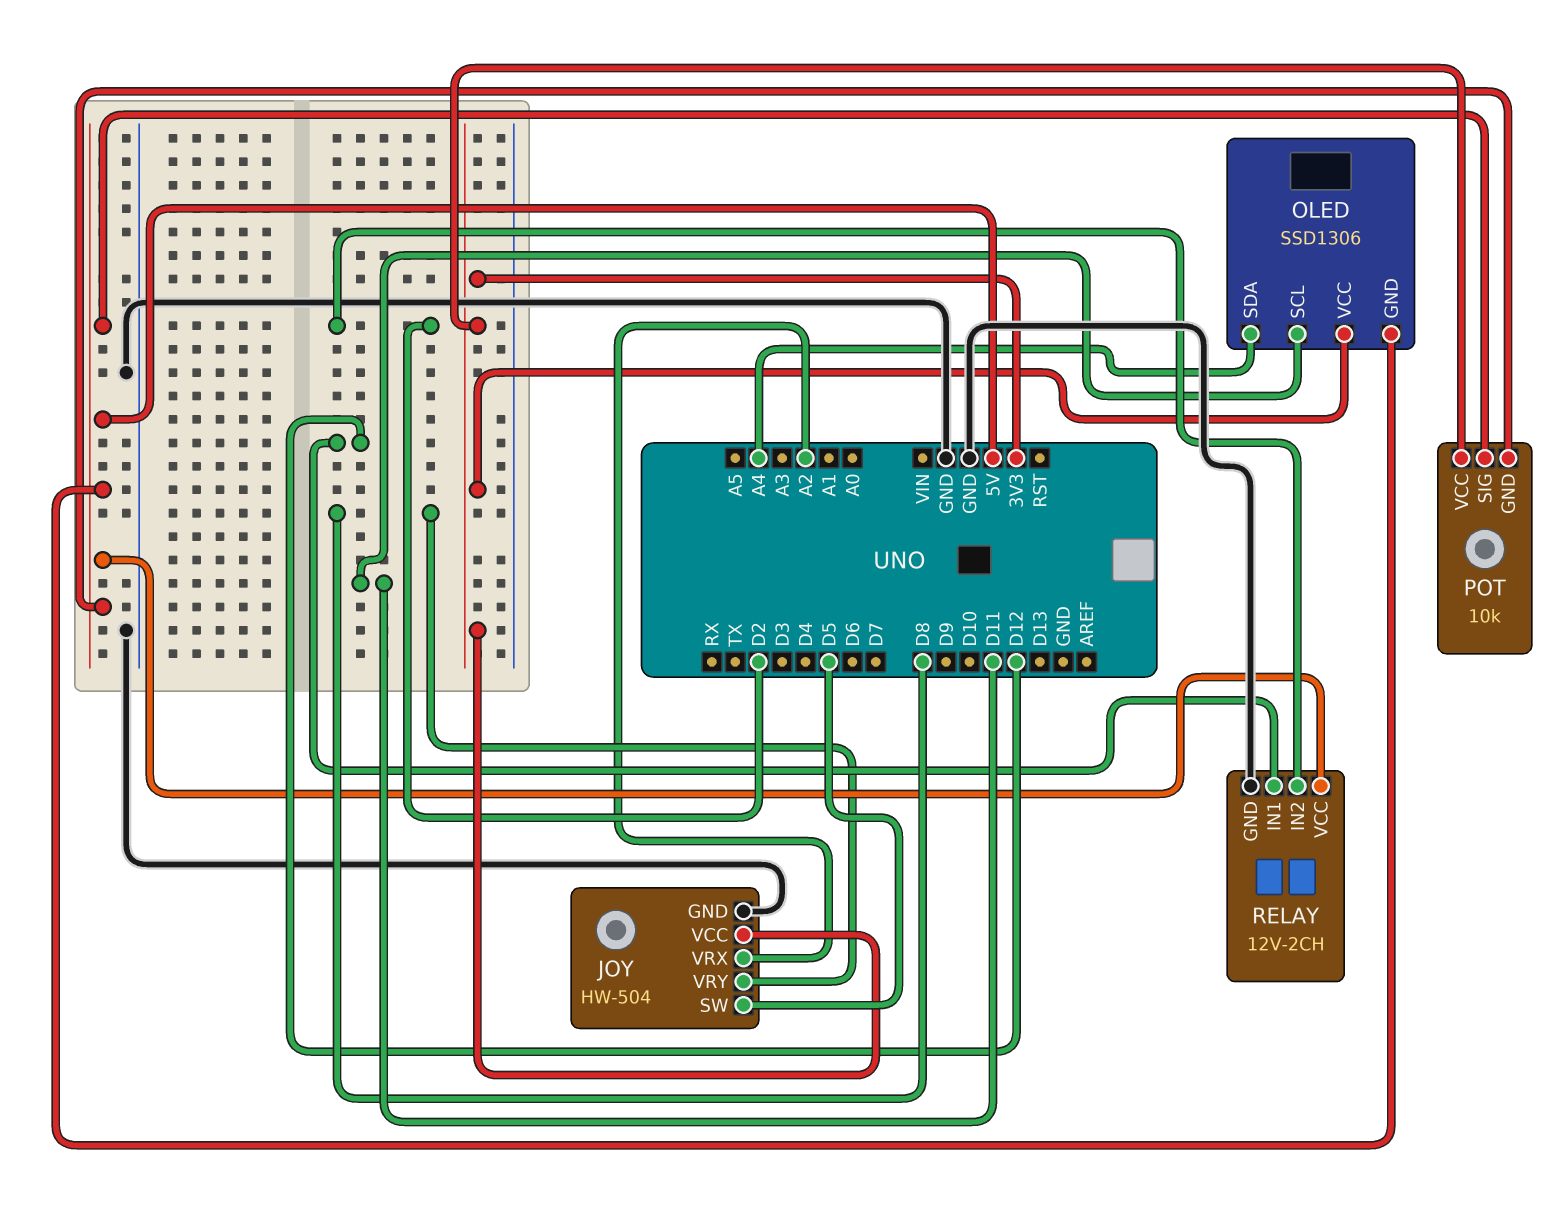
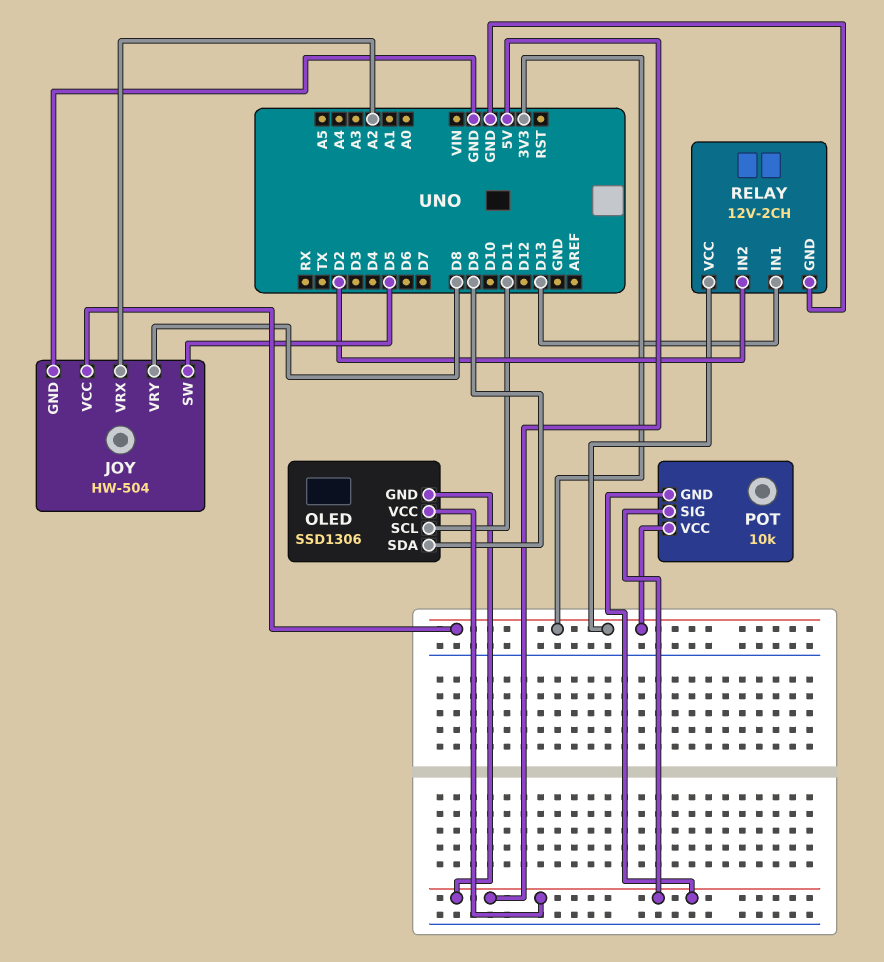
OLED pin SDA: A4 -> D9
OLED pin VCC: 3V3 -> 5V
RELAY pin IN1: D12 -> D13
RELAY pin VCC: 5V -> 3V3

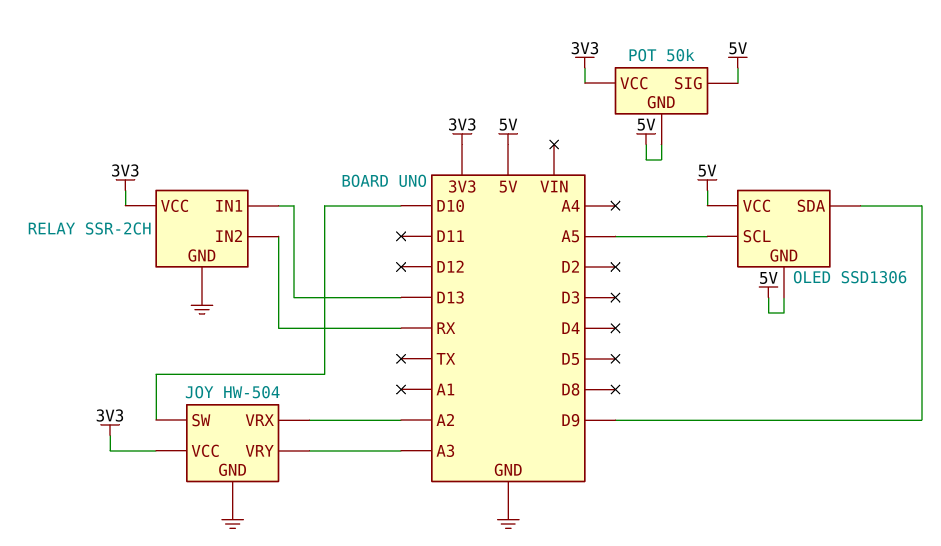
JOY pin SW: D5 -> D10
JOY pin VRY: D8 -> A3
OLED pin SCL: D11 -> A5
POT: 10k -> 50k
RELAY: 12V-2CH -> SSR-2CH
RELAY pin IN2: D2 -> RX

